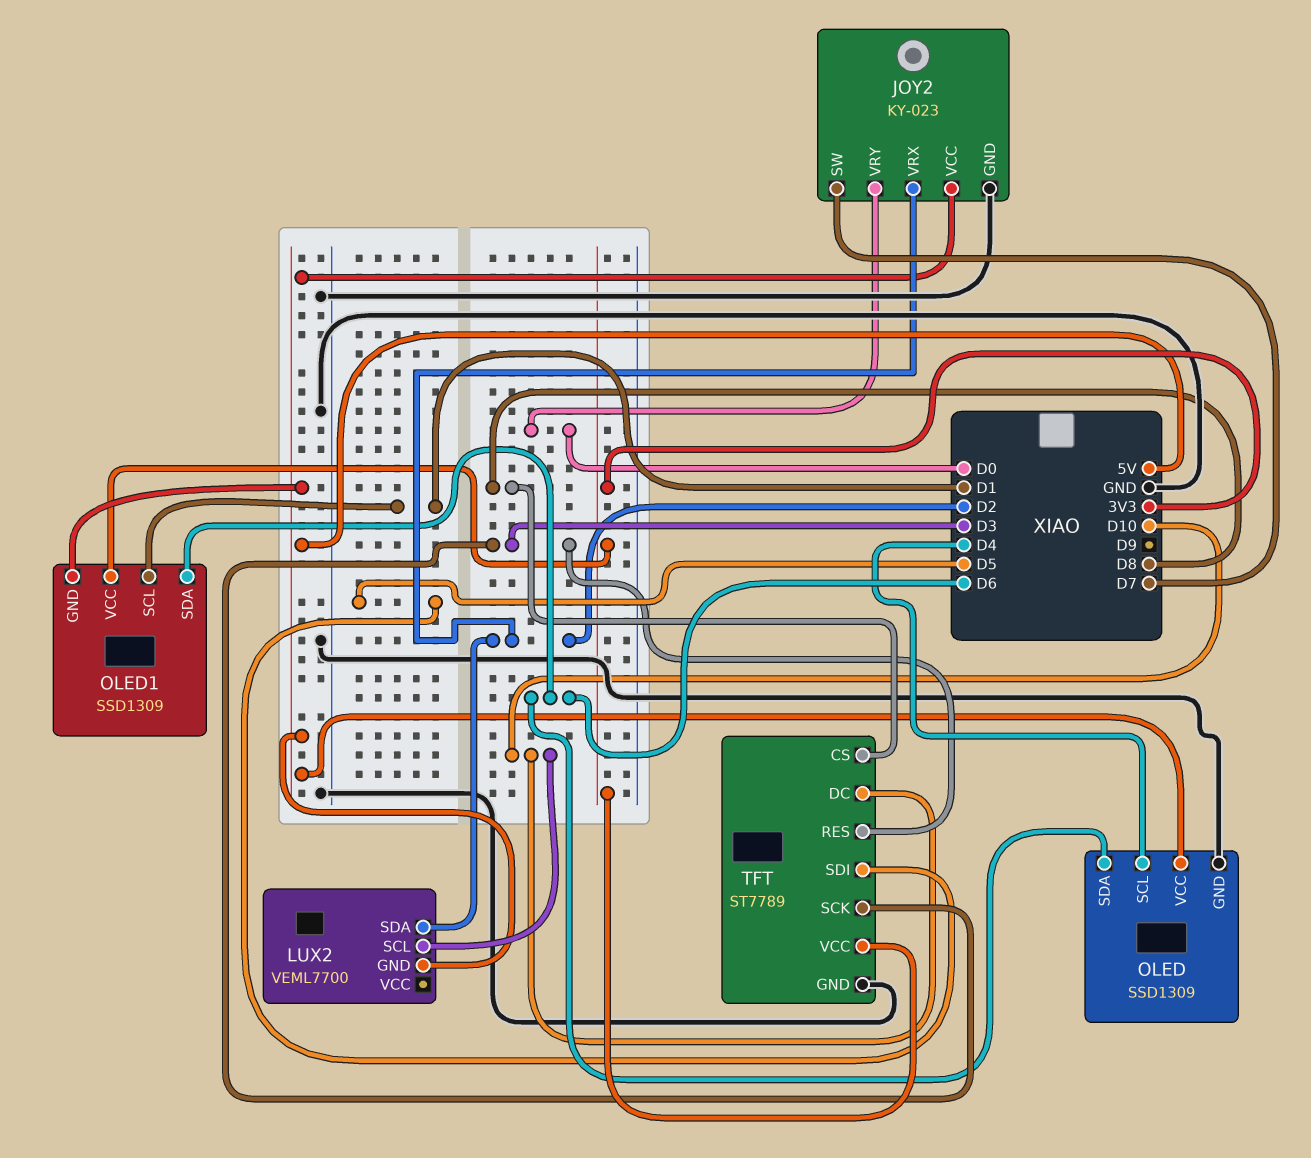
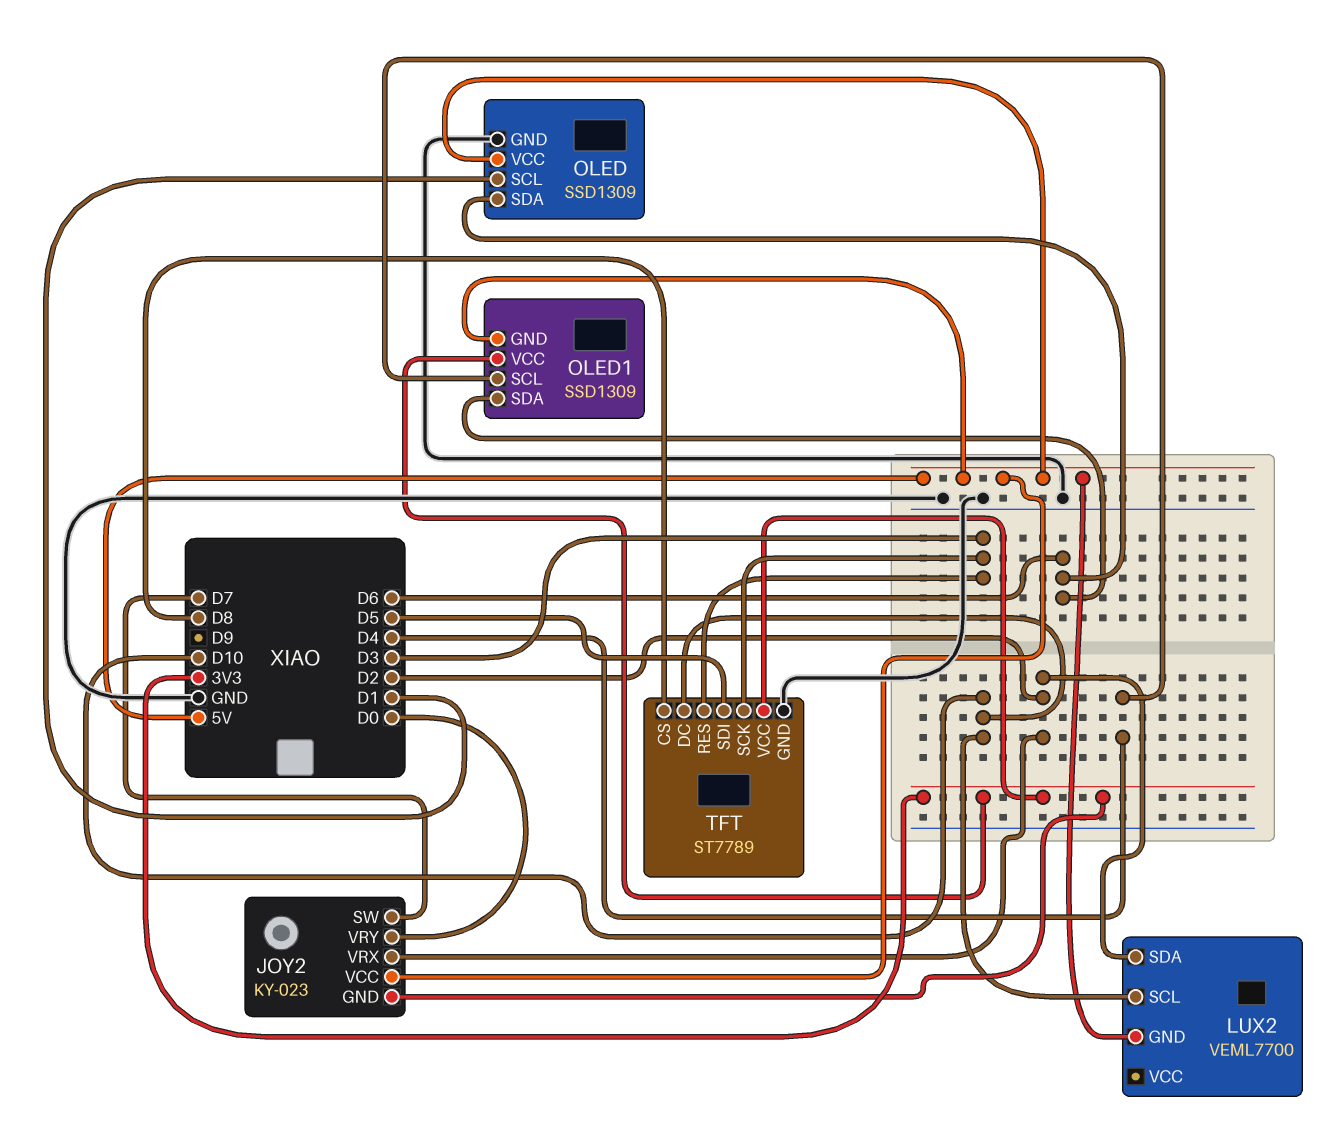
JOY2 pin GND: GND -> 3V3
OLED pin SCL: D4 -> D1
OLED1 pin SCL: D1 -> D4

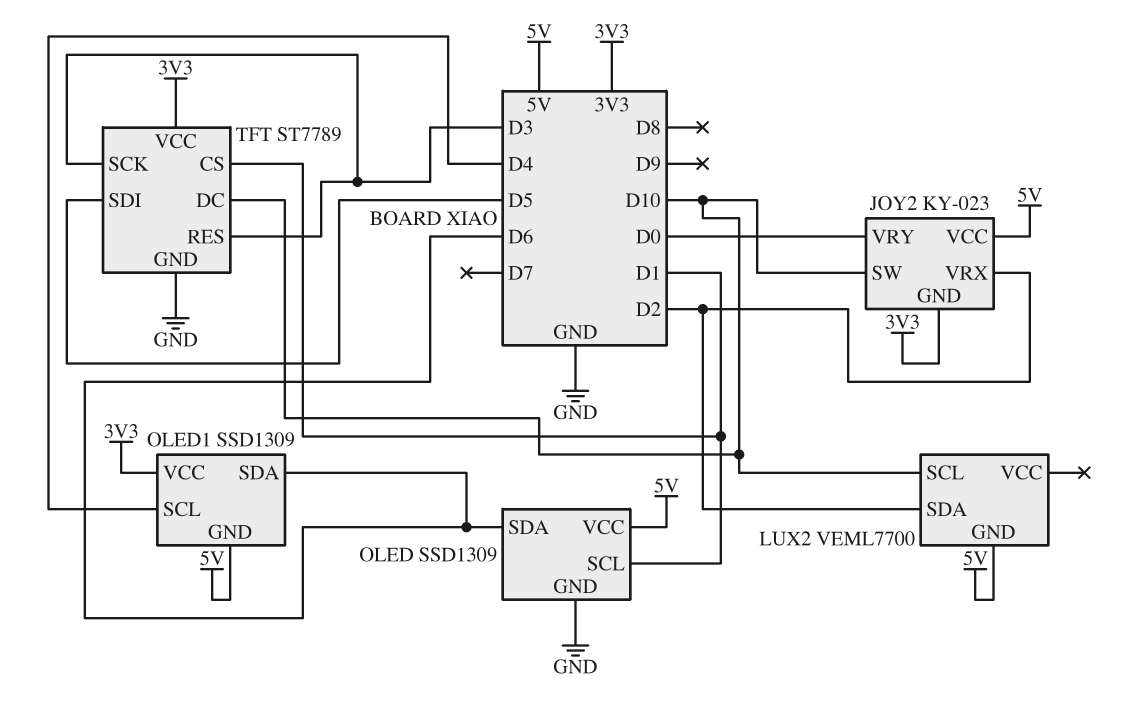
JOY2 pin SW: D7 -> D10
TFT pin CS: D8 -> D1

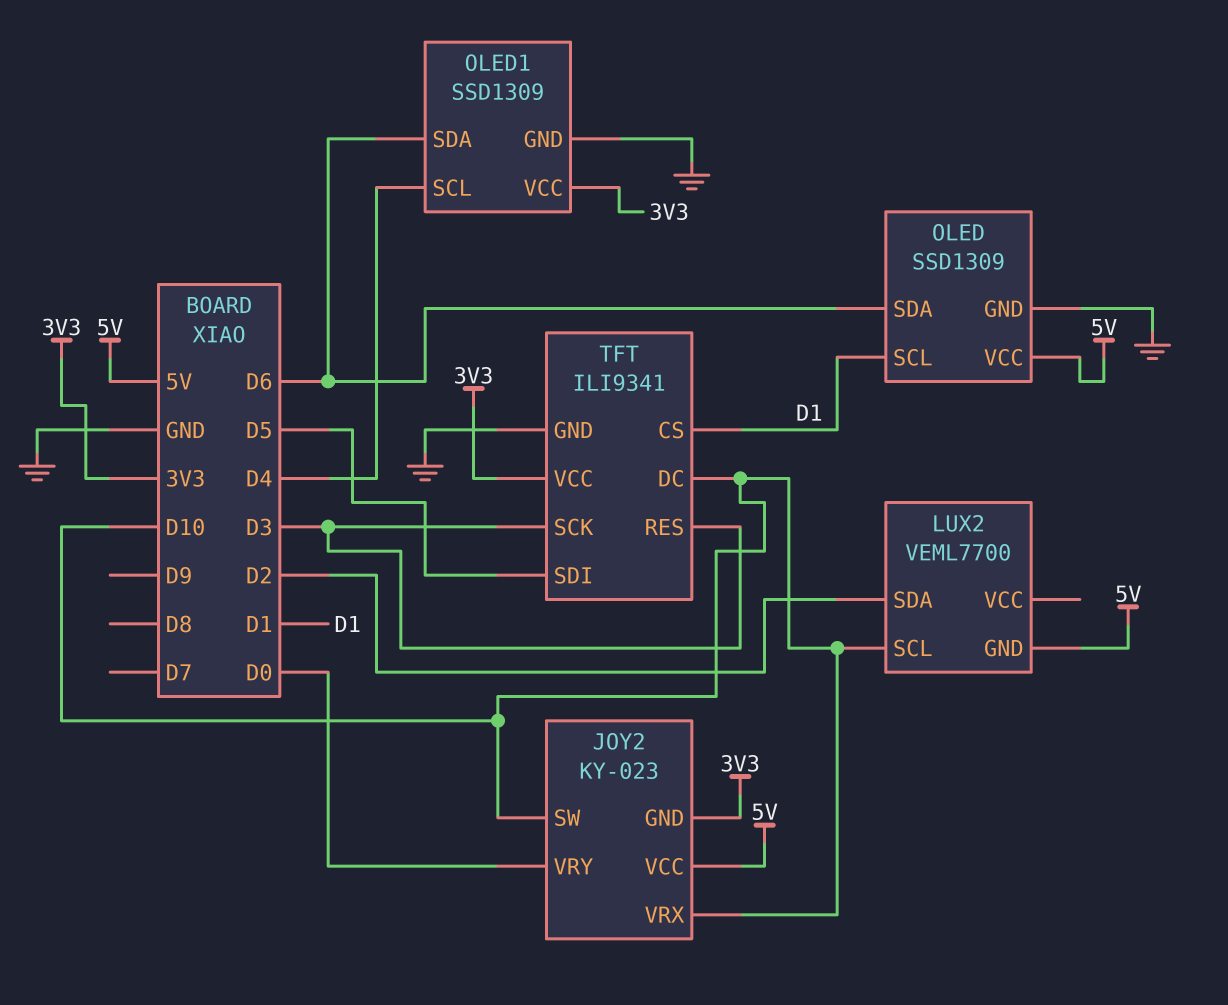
JOY2 pin VRX: D2 -> D10
OLED1 pin GND: 5V -> GND
TFT: ST7789 -> ILI9341

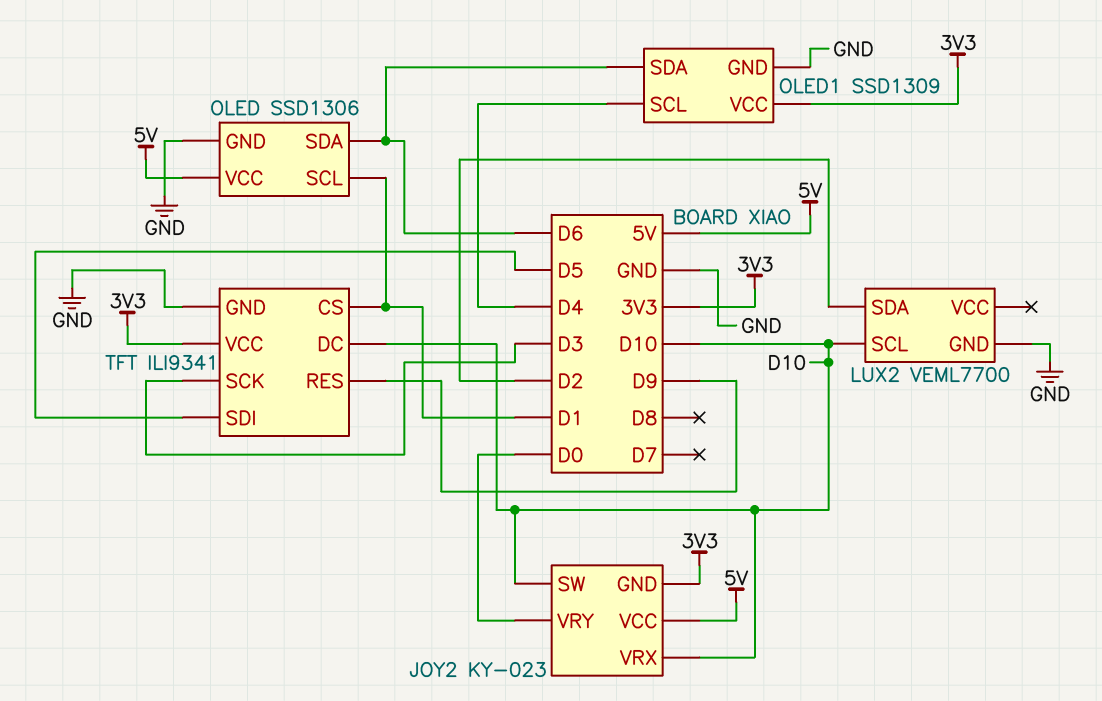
LUX2 pin GND: 5V -> GND
OLED: SSD1309 -> SSD1306
TFT pin RES: D3 -> D9

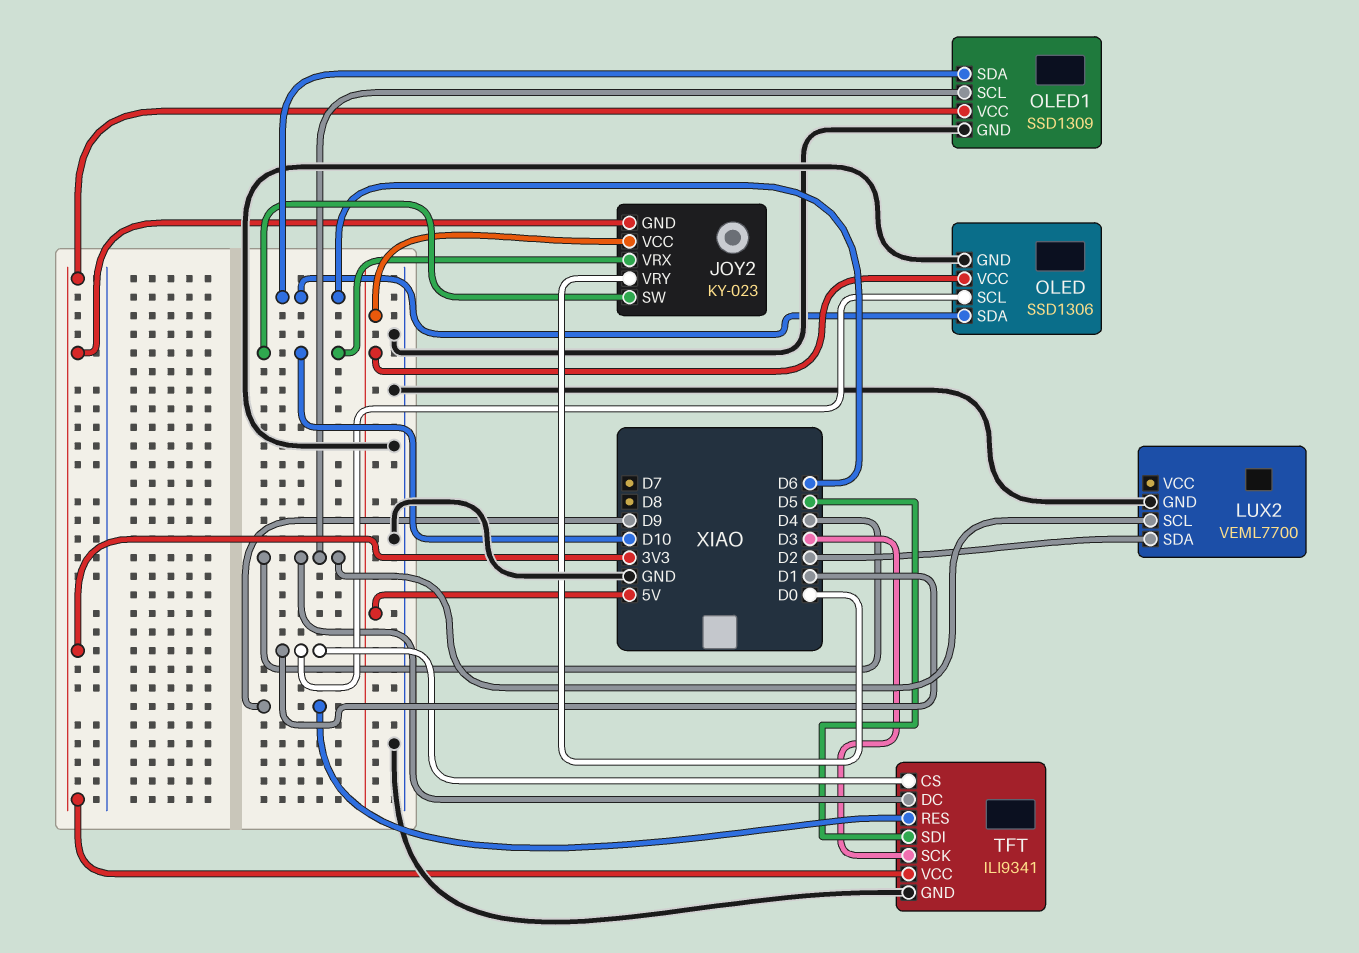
LUX2 pin SCL: D10 -> D4
TFT pin DC: D10 -> D4

